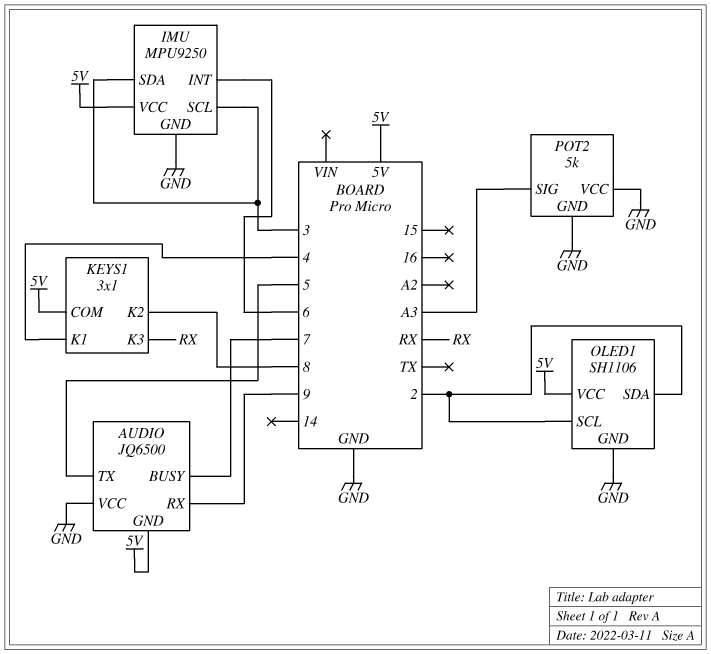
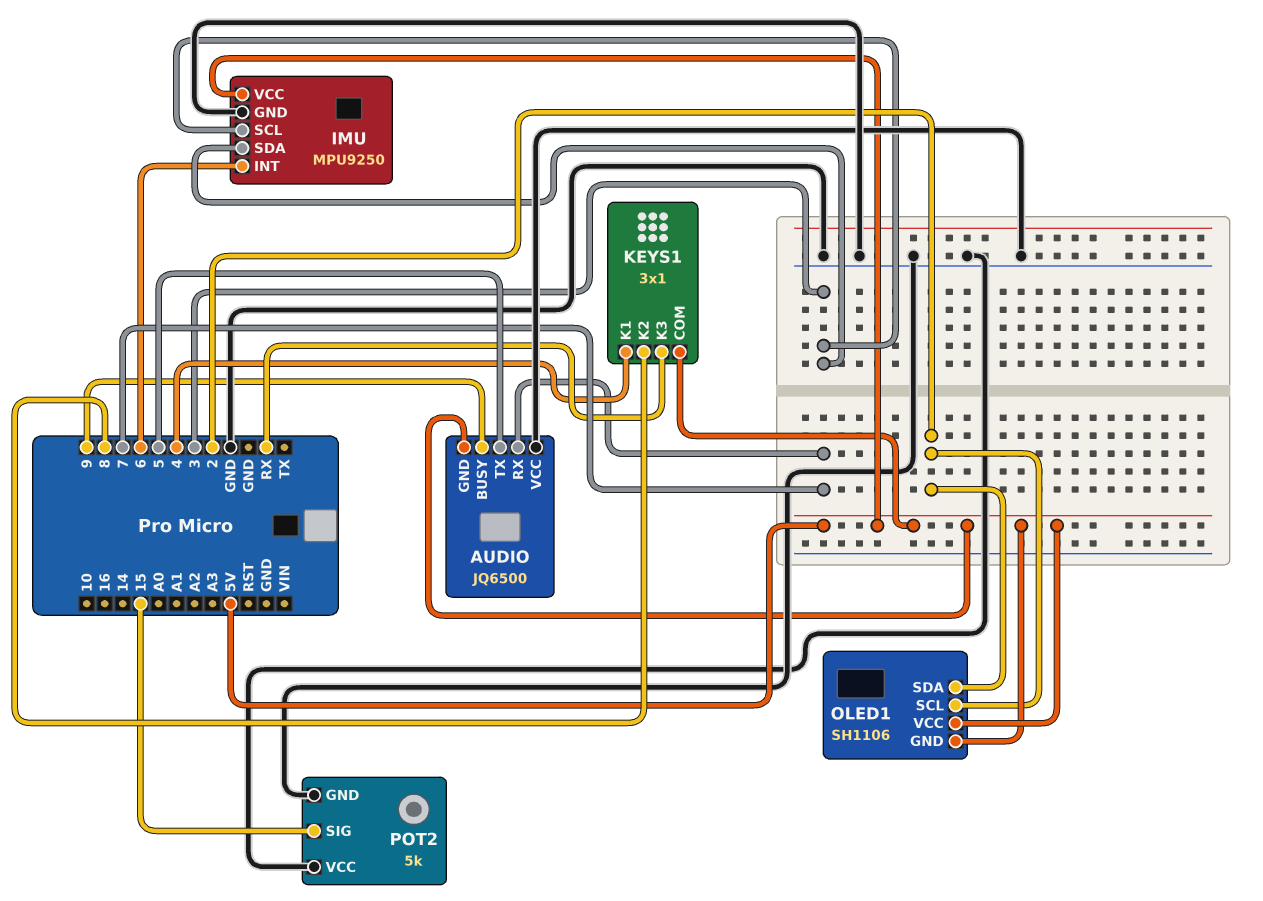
AUDIO pin BUSY: 7 -> 9
AUDIO pin RX: 9 -> 7
OLED1 pin GND: GND -> 5V
POT2 pin SIG: A3 -> 15

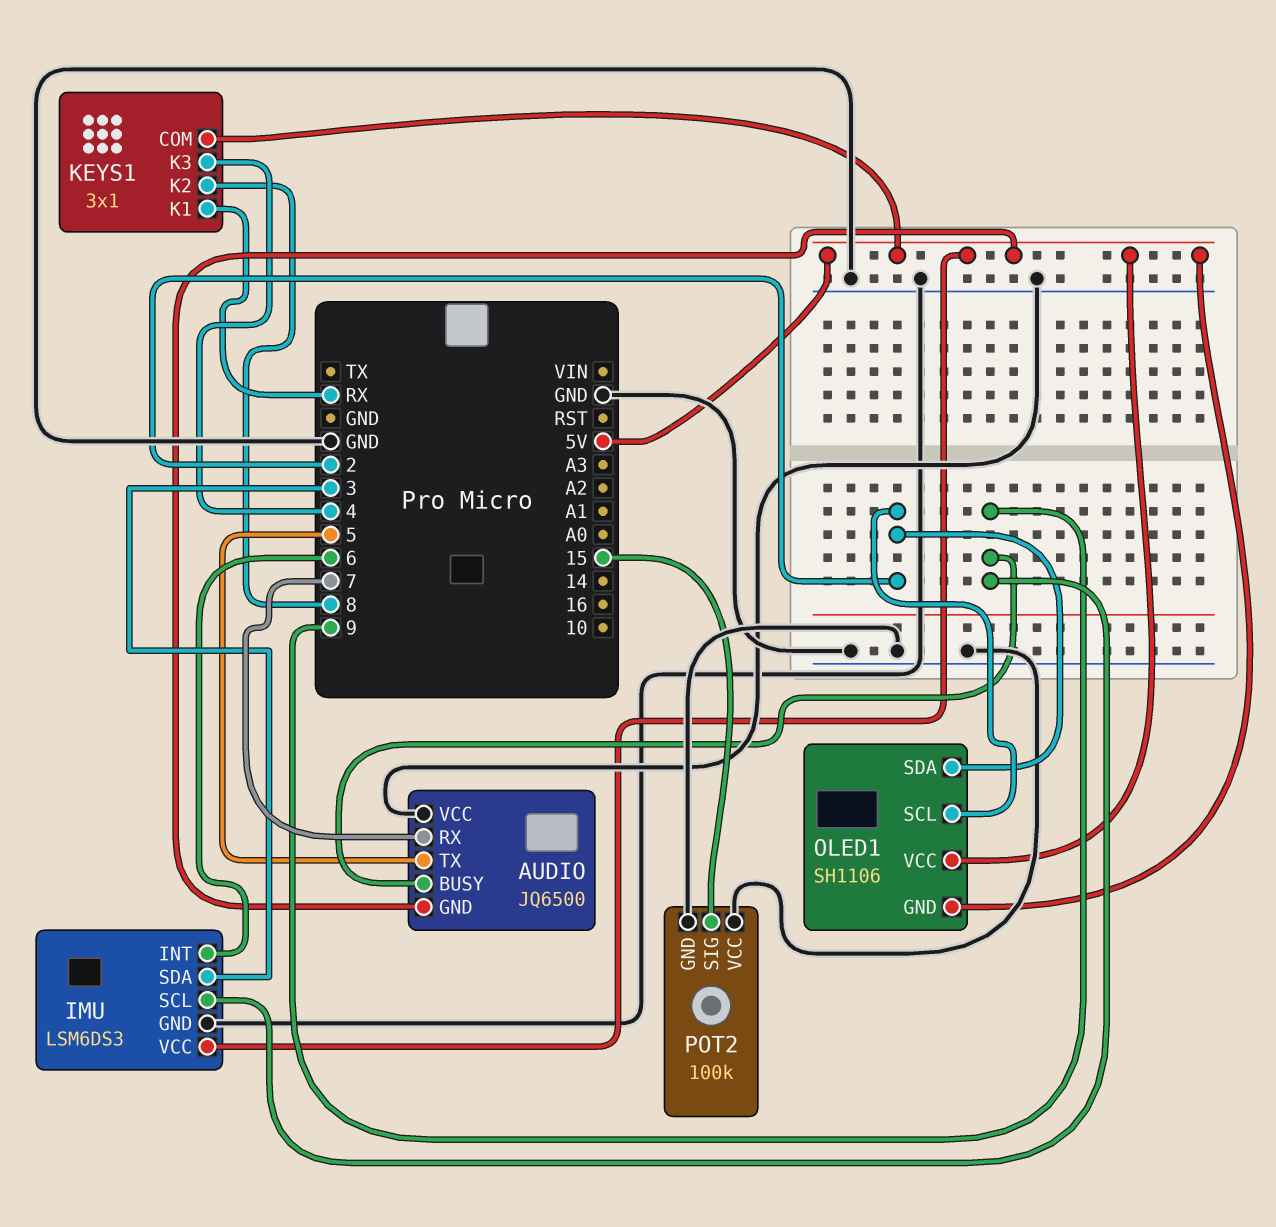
IMU: MPU9250 -> LSM6DS3
IMU pin SCL: 3 -> 9
KEYS1 pin K1: 4 -> RX
KEYS1 pin K3: RX -> 4
POT2: 5k -> 100k

